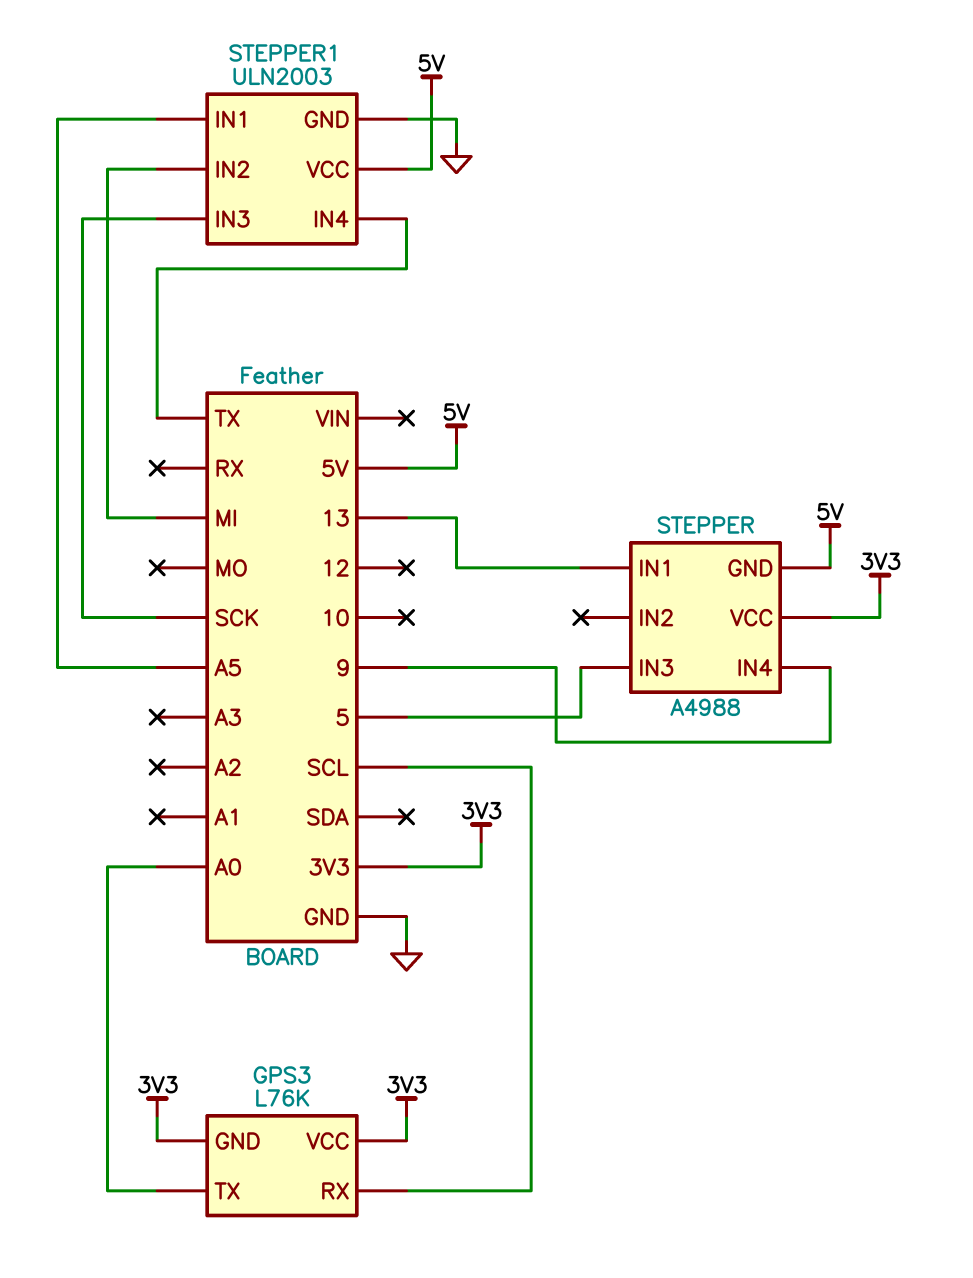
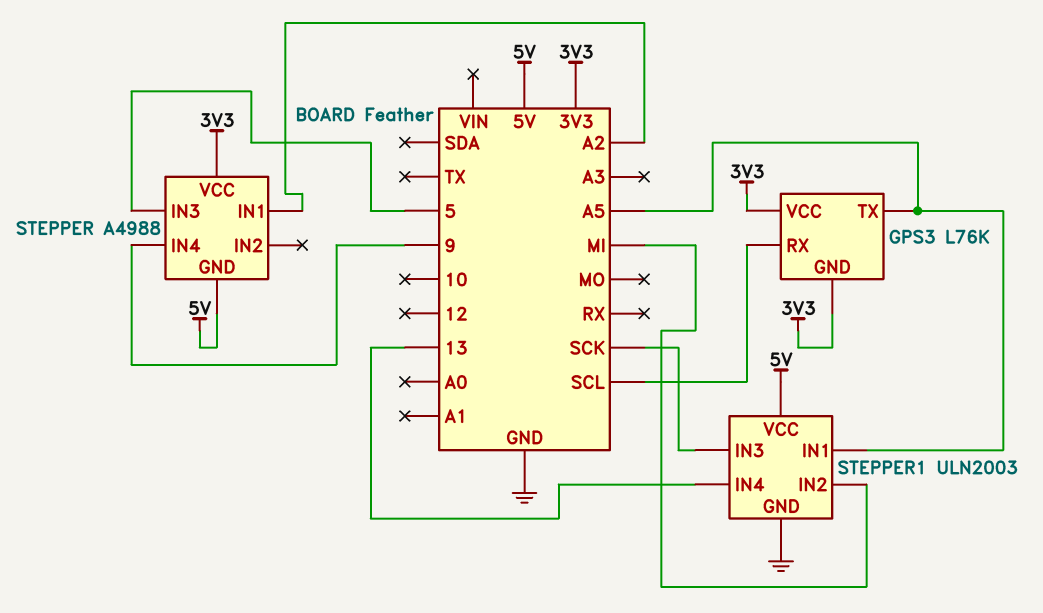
GPS3 pin TX: A0 -> A5
STEPPER pin IN1: 13 -> A2
STEPPER1 pin IN4: TX -> 13

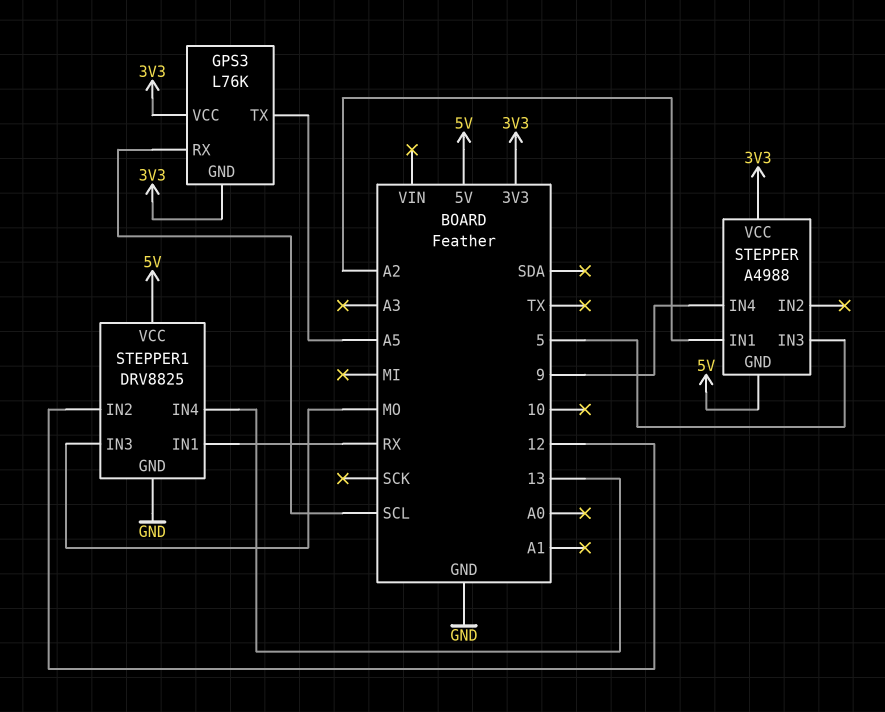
STEPPER1: ULN2003 -> DRV8825
STEPPER1 pin IN1: A5 -> RX
STEPPER1 pin IN2: MI -> 12
STEPPER1 pin IN3: SCK -> MO

